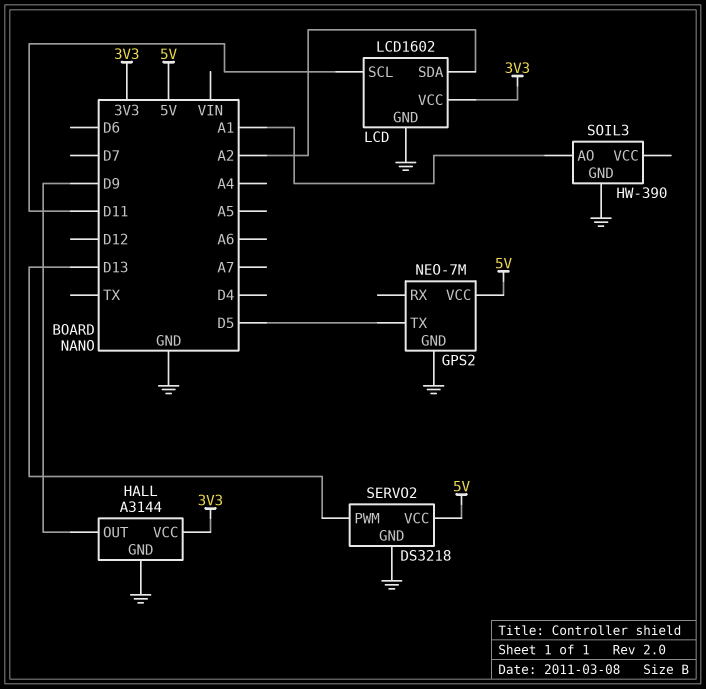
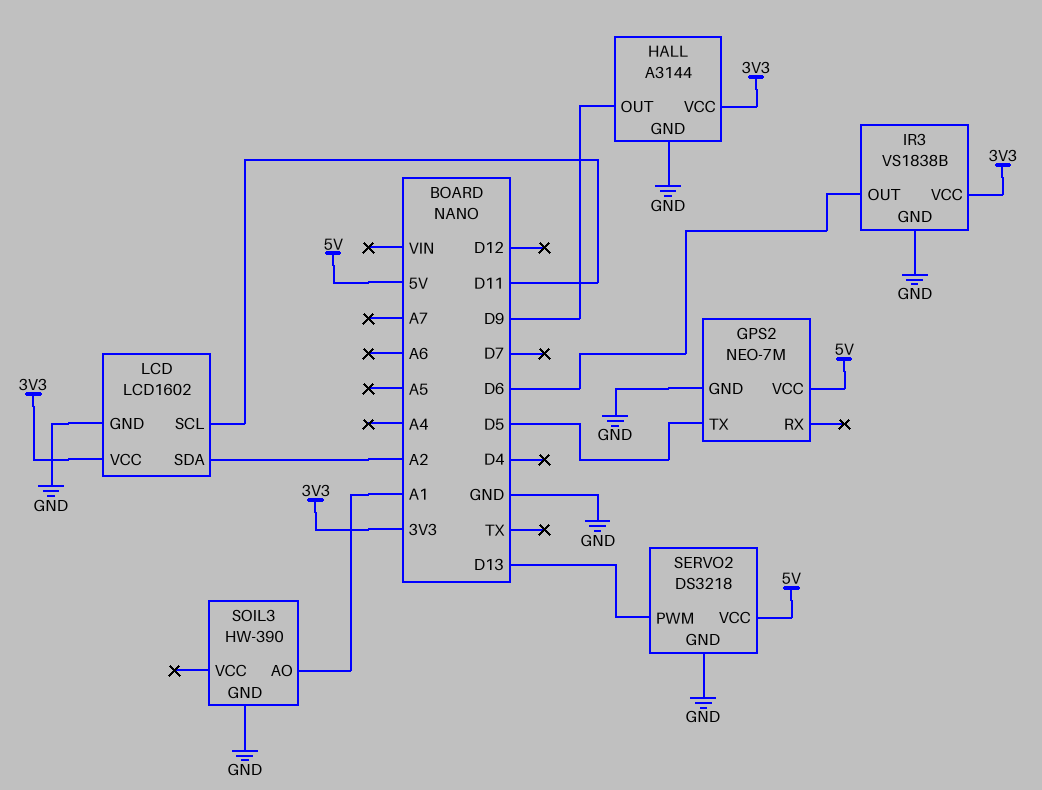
IR3: none -> VS1838B
IR3 pin GND: none -> GND
IR3 pin OUT: none -> D6
IR3 pin VCC: none -> 3V3

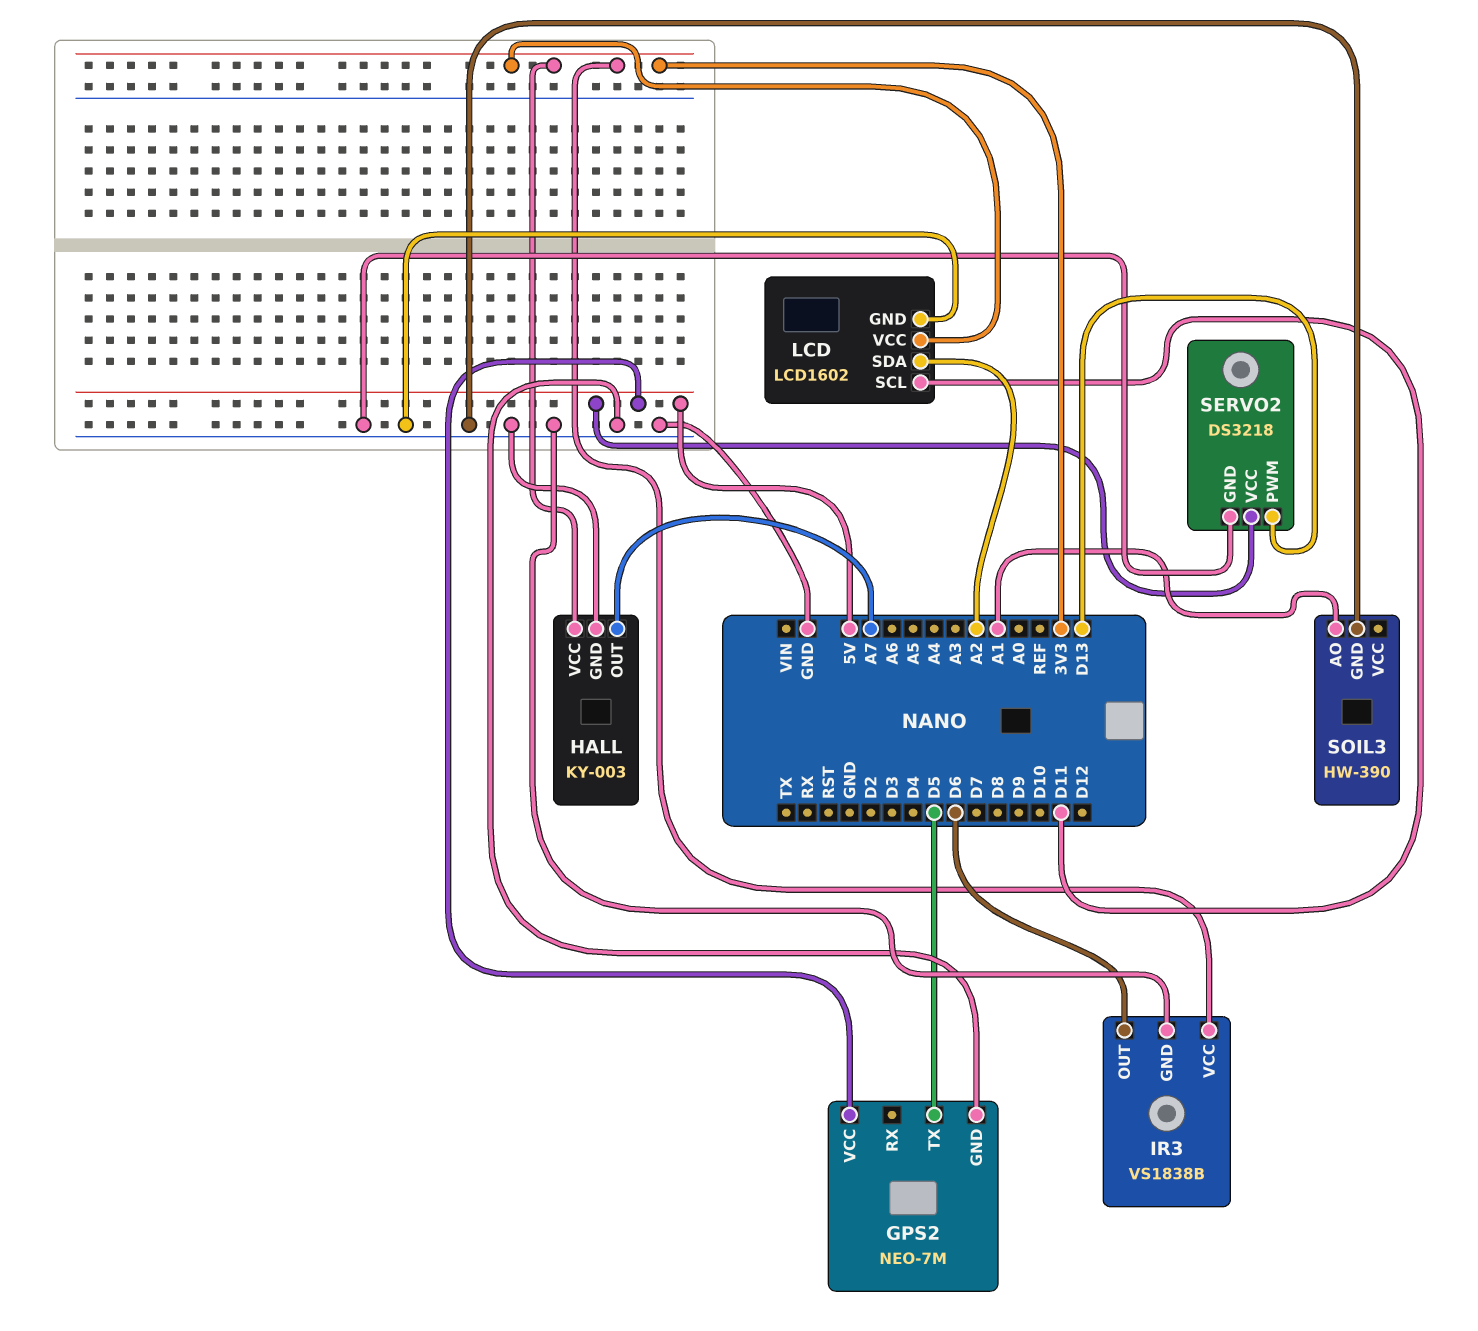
HALL: A3144 -> KY-003
HALL pin OUT: D9 -> A7

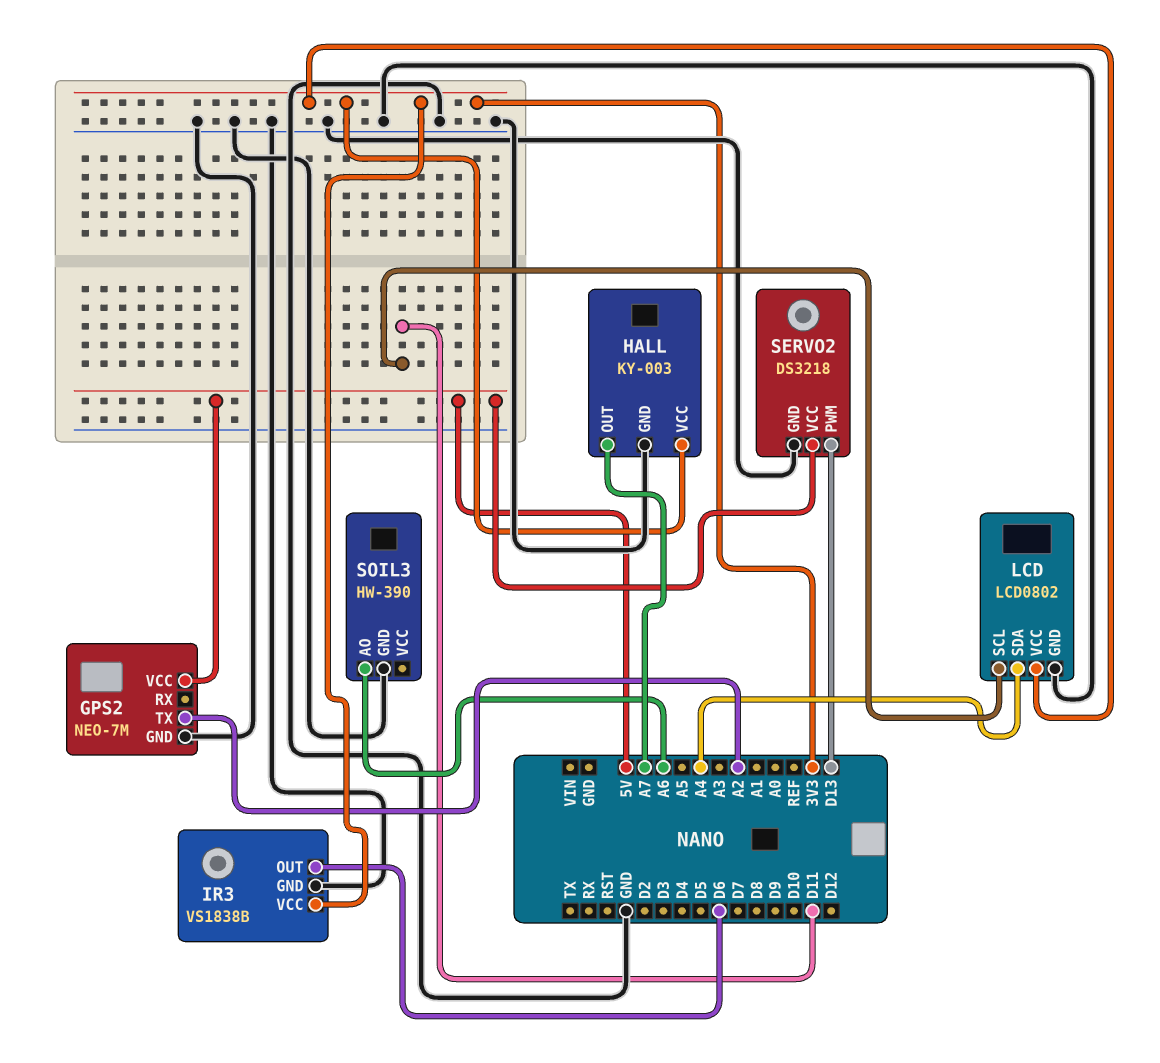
GPS2 pin TX: D5 -> A2
LCD: LCD1602 -> LCD0802
LCD pin SDA: A2 -> A4
SOIL3 pin AO: A1 -> A6

